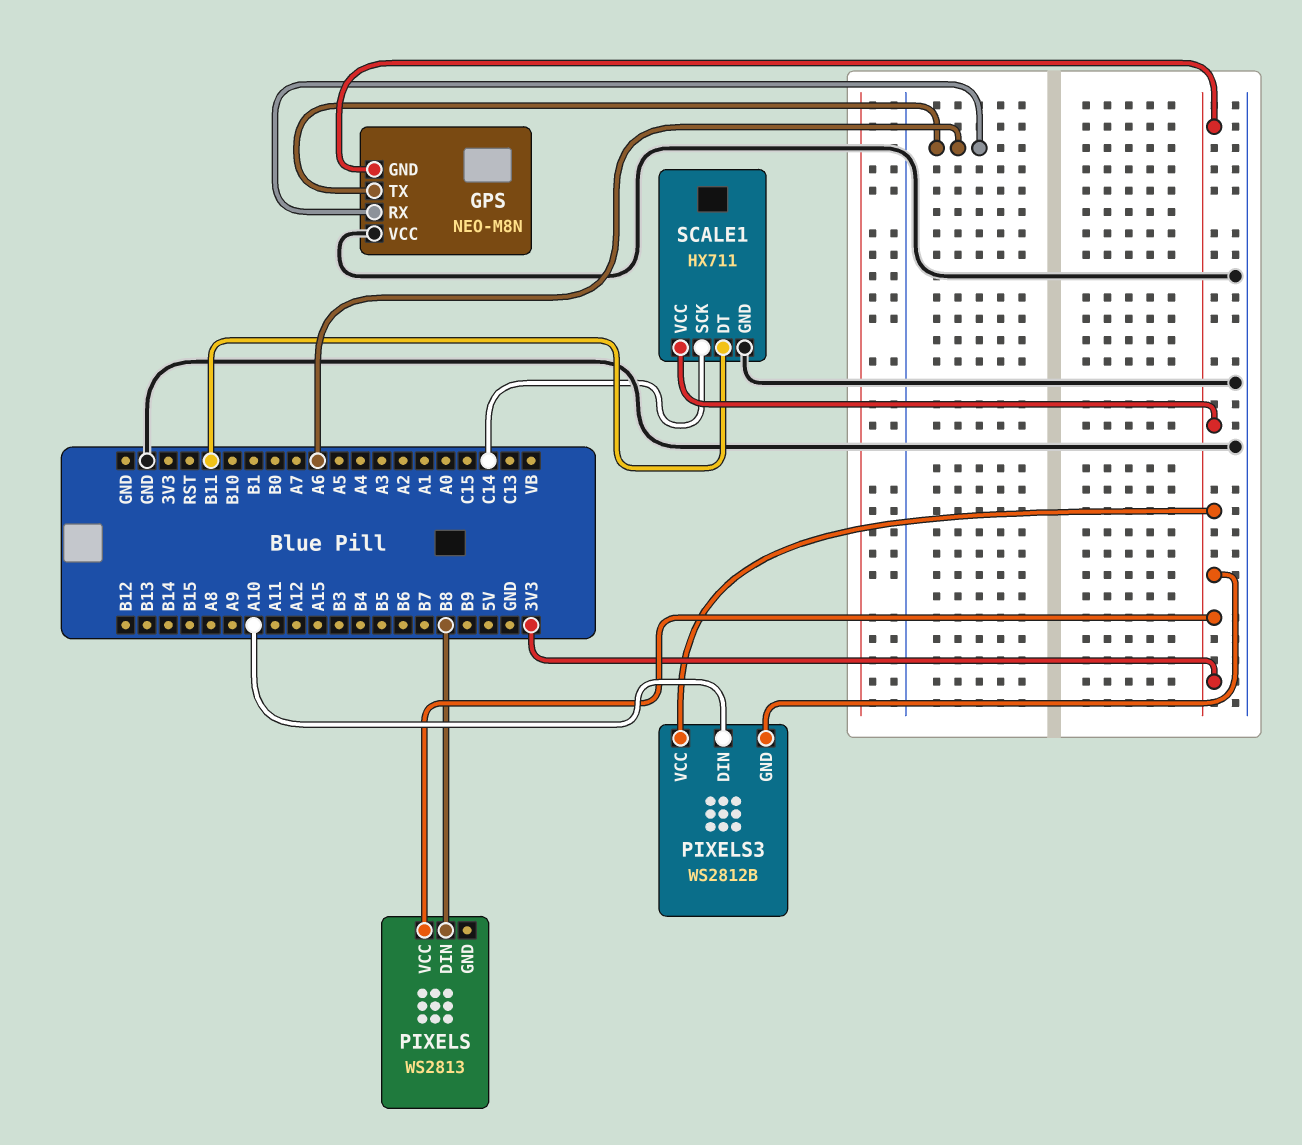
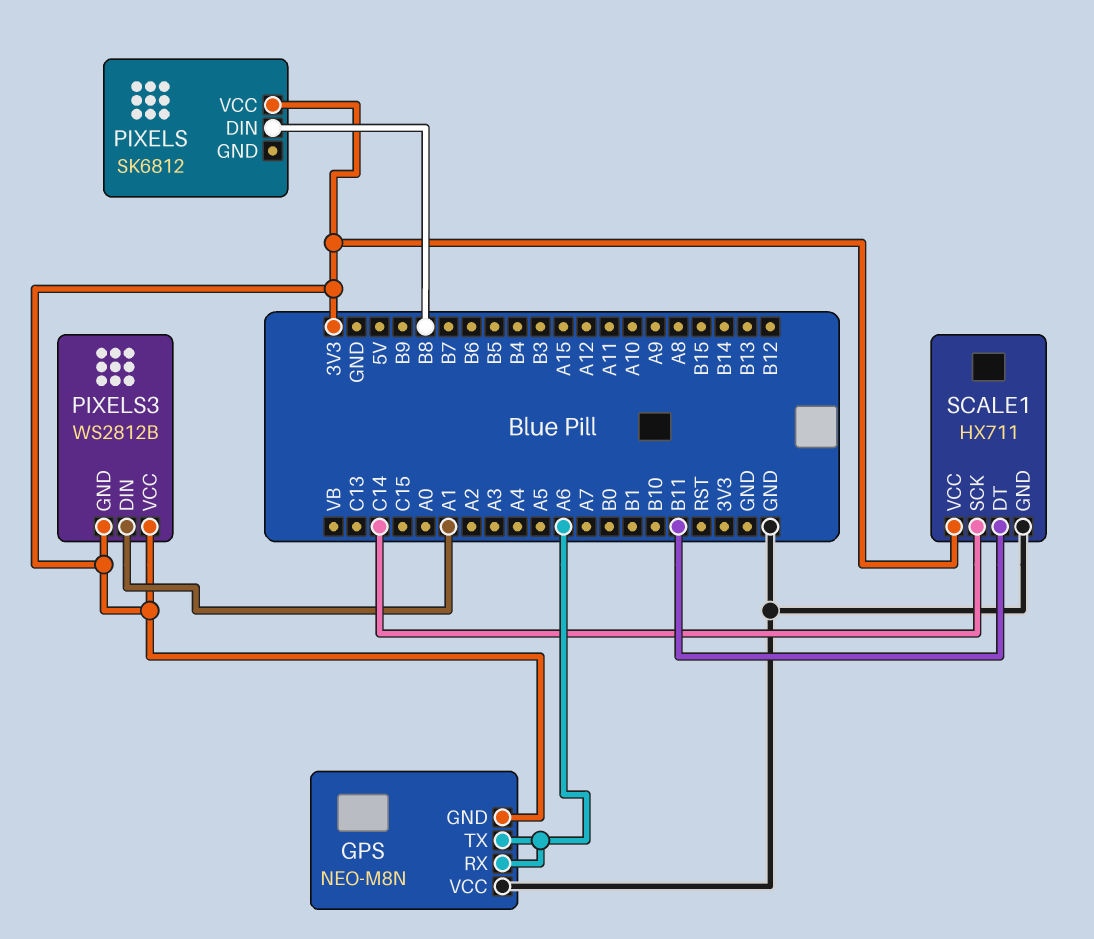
PIXELS: WS2813 -> SK6812
PIXELS3 pin DIN: A10 -> A1

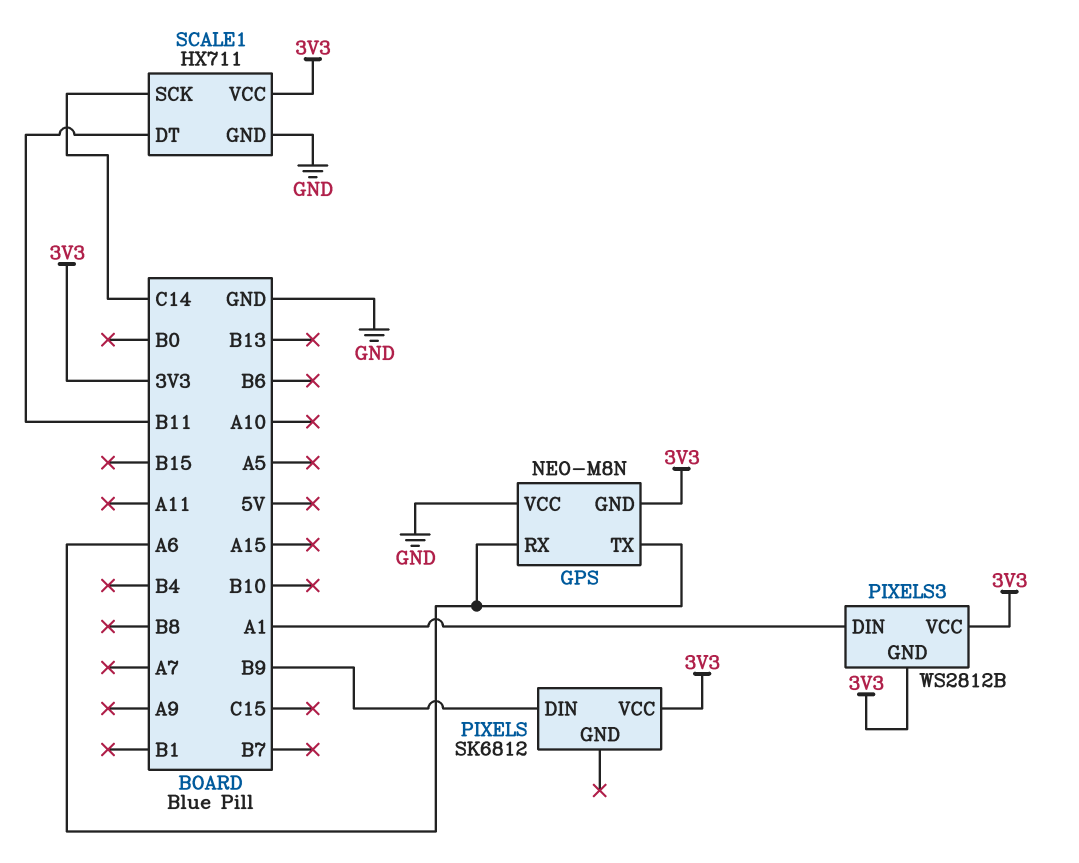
PIXELS pin DIN: B8 -> B9

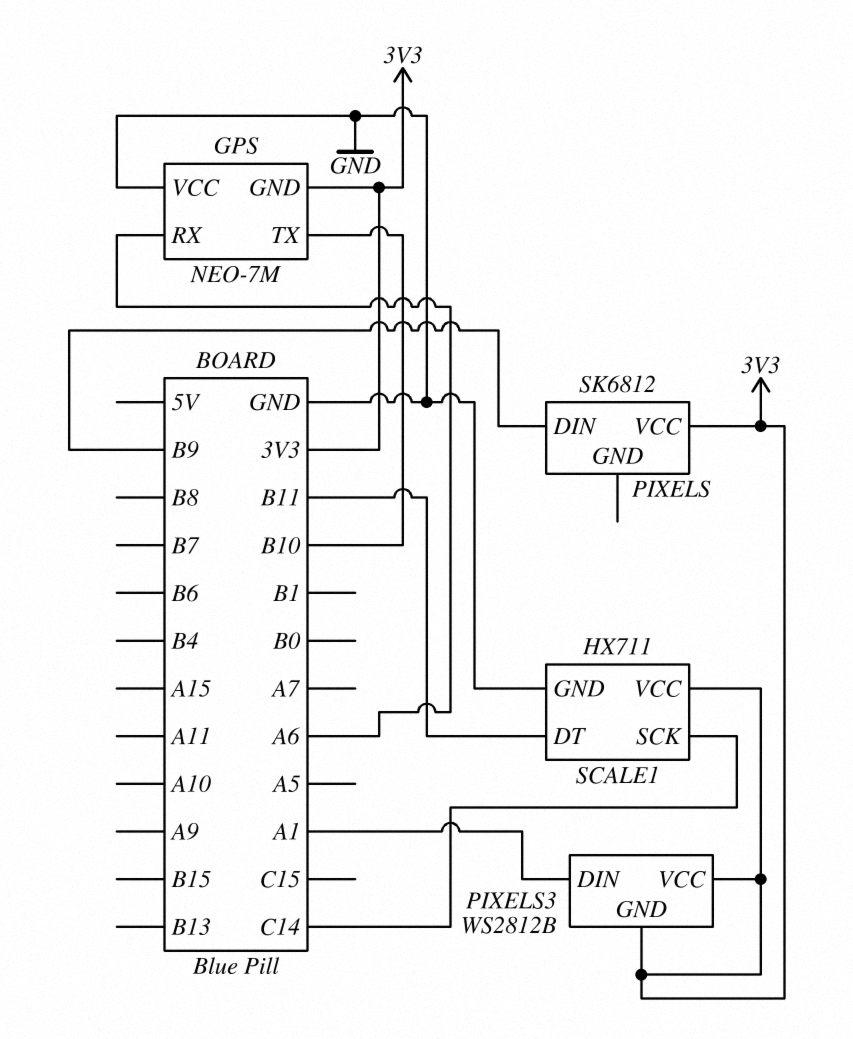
GPS: NEO-M8N -> NEO-7M
GPS pin TX: A6 -> B10

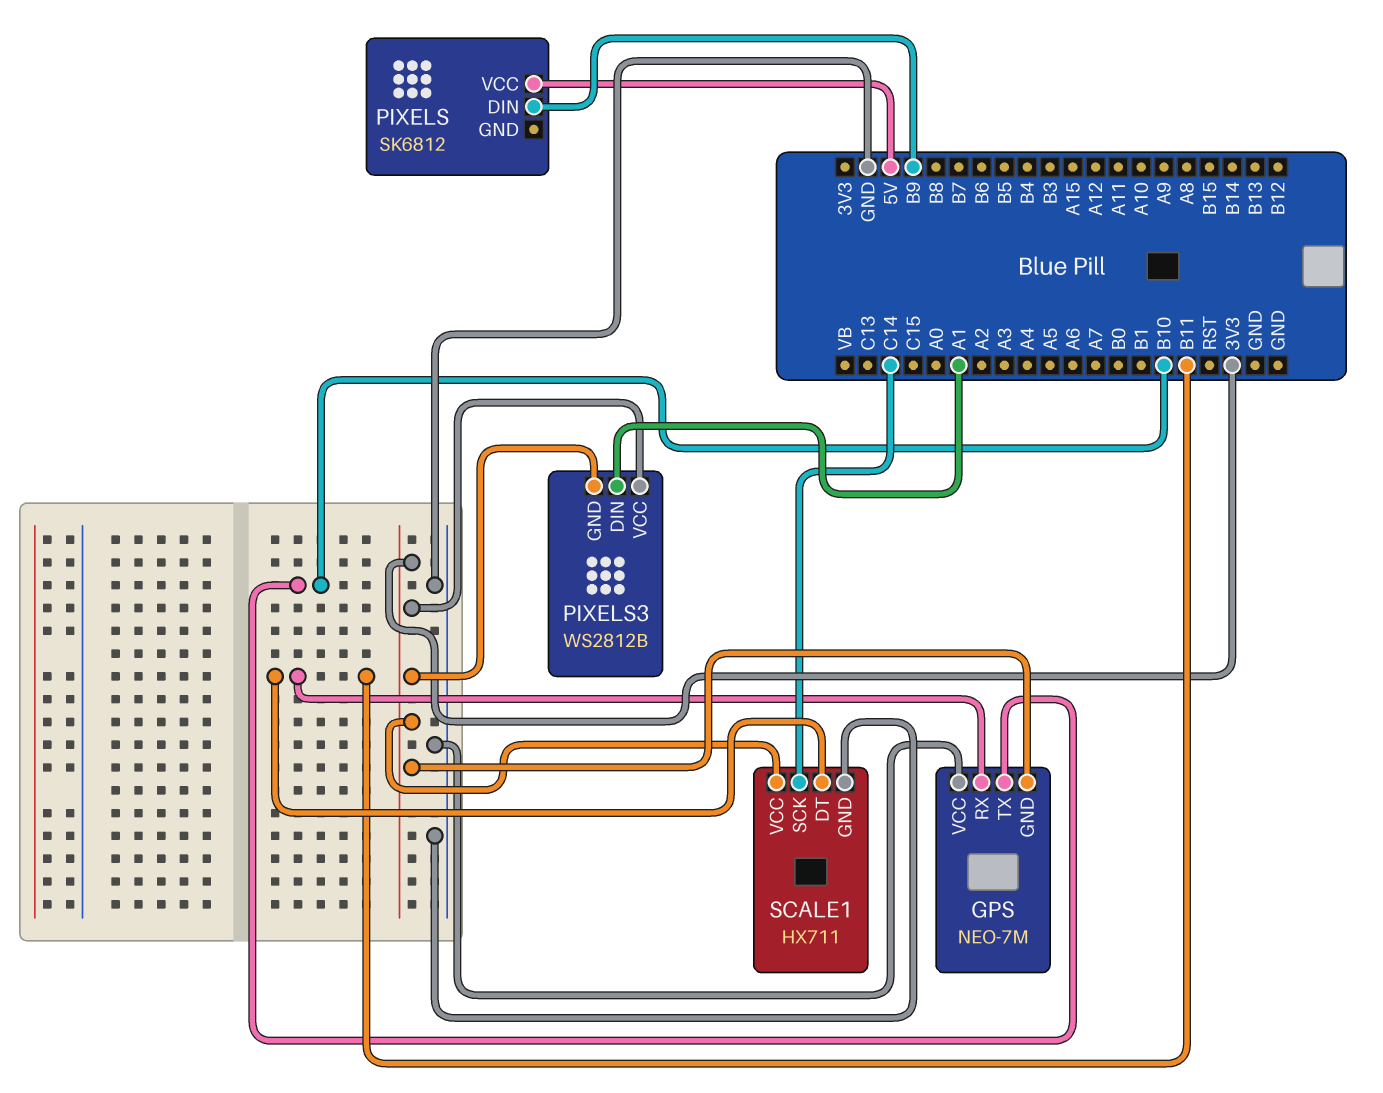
GPS pin RX: A6 -> B11
PIXELS pin VCC: 3V3 -> 5V

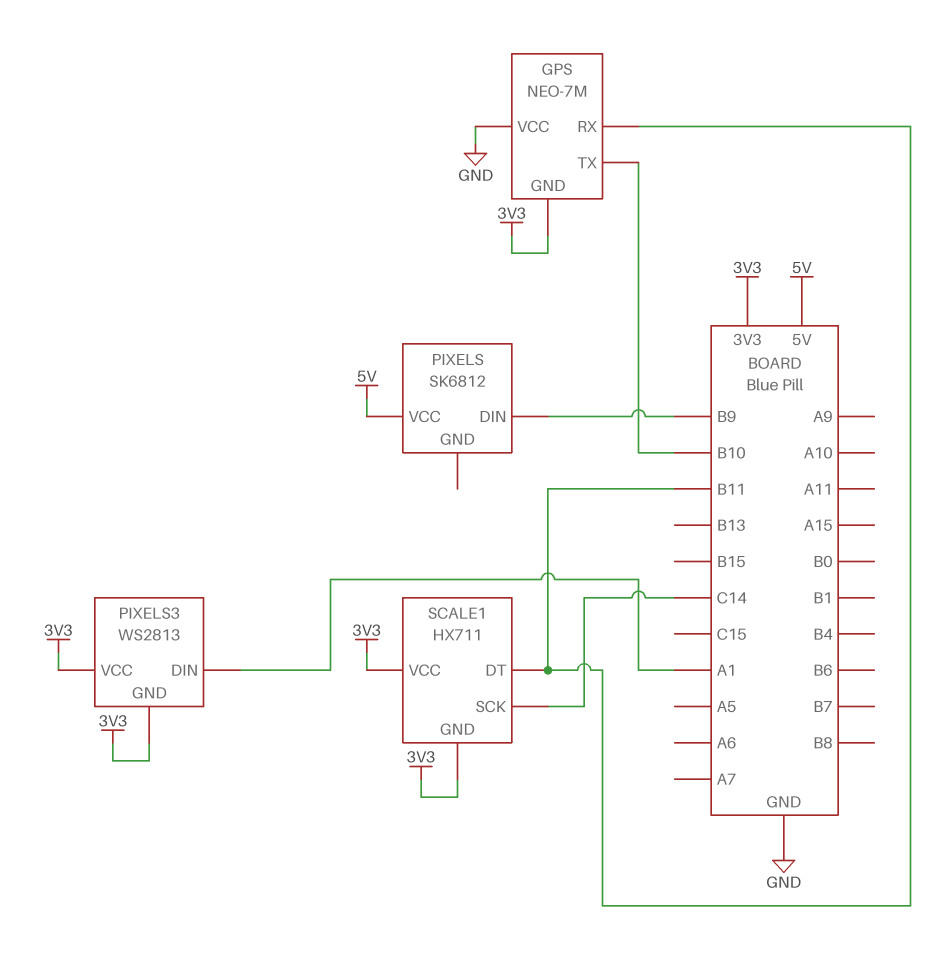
PIXELS3: WS2812B -> WS2813
SCALE1 pin GND: GND -> 3V3

